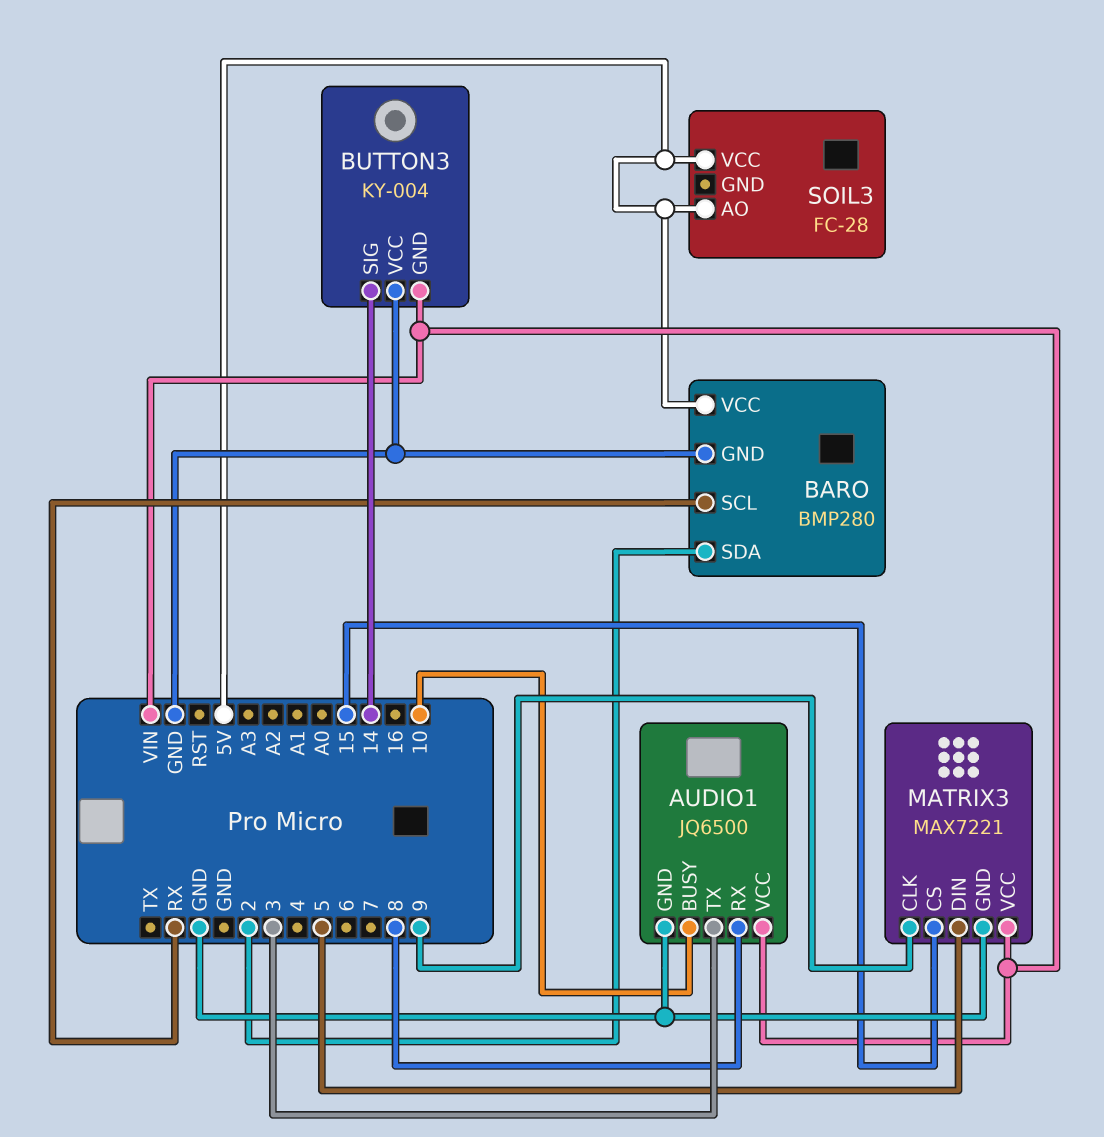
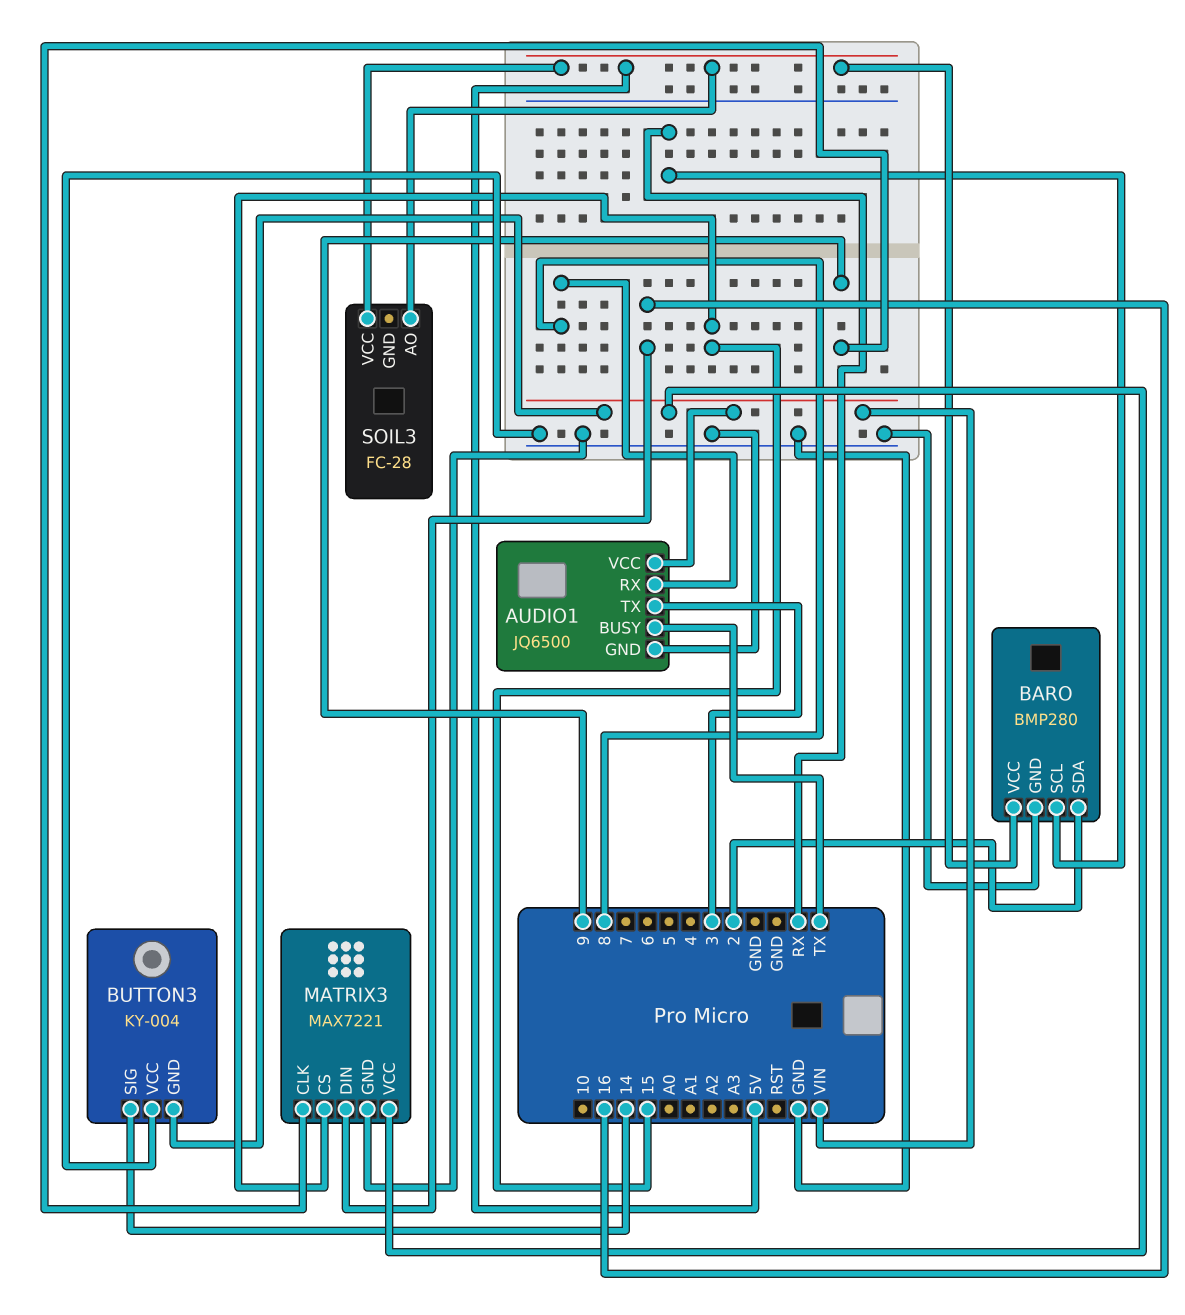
AUDIO1 pin BUSY: 10 -> TX
MATRIX3 pin DIN: 5 -> 16

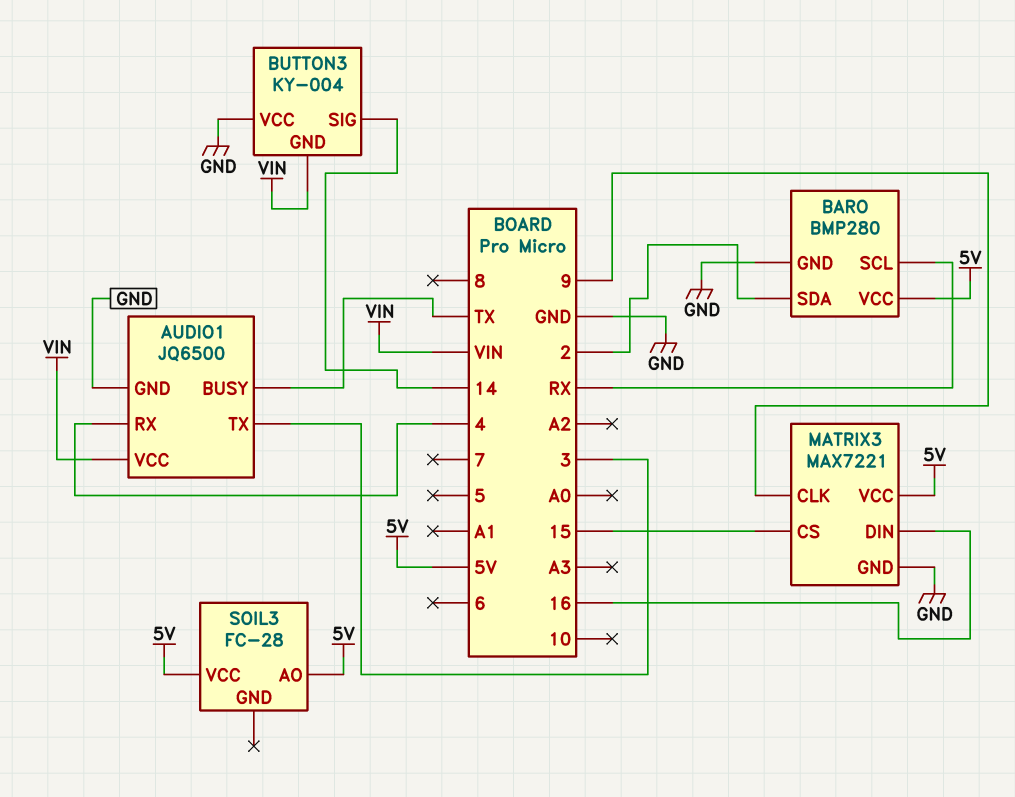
AUDIO1 pin RX: 8 -> 4
MATRIX3 pin VCC: VIN -> 5V

